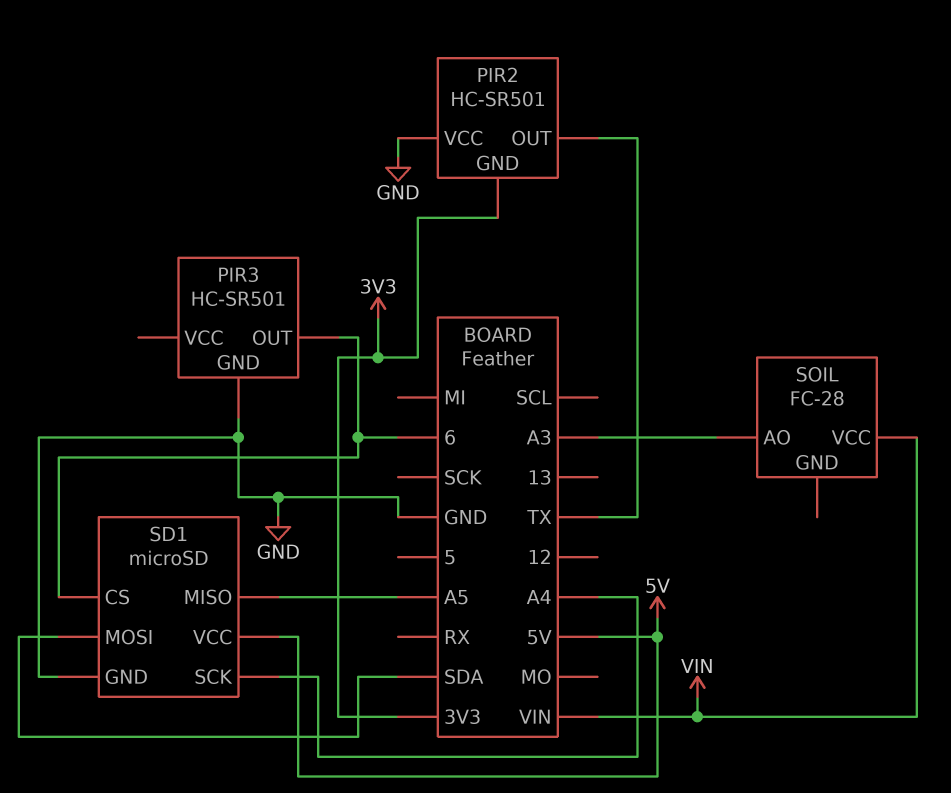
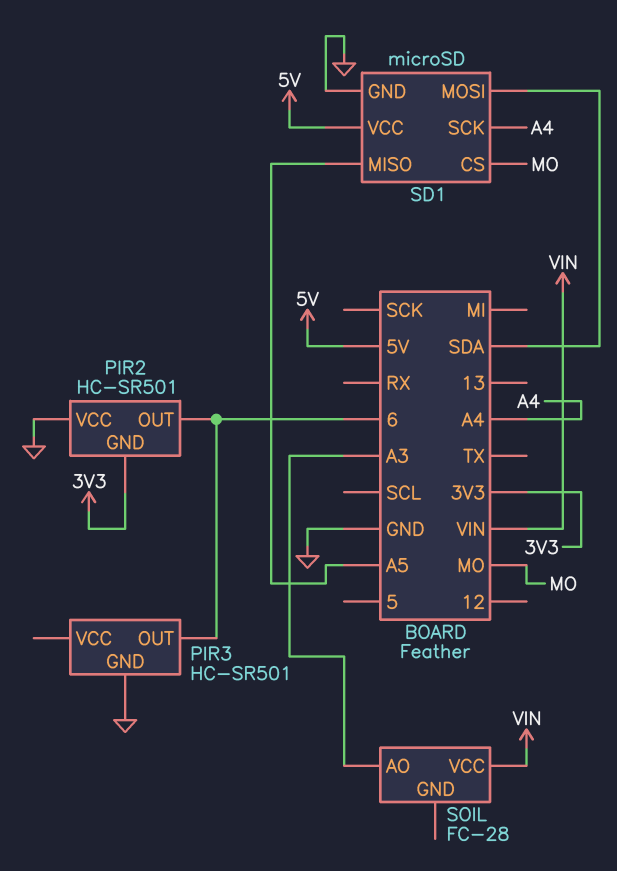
PIR2 pin OUT: TX -> 6
SD1 pin CS: 6 -> MO

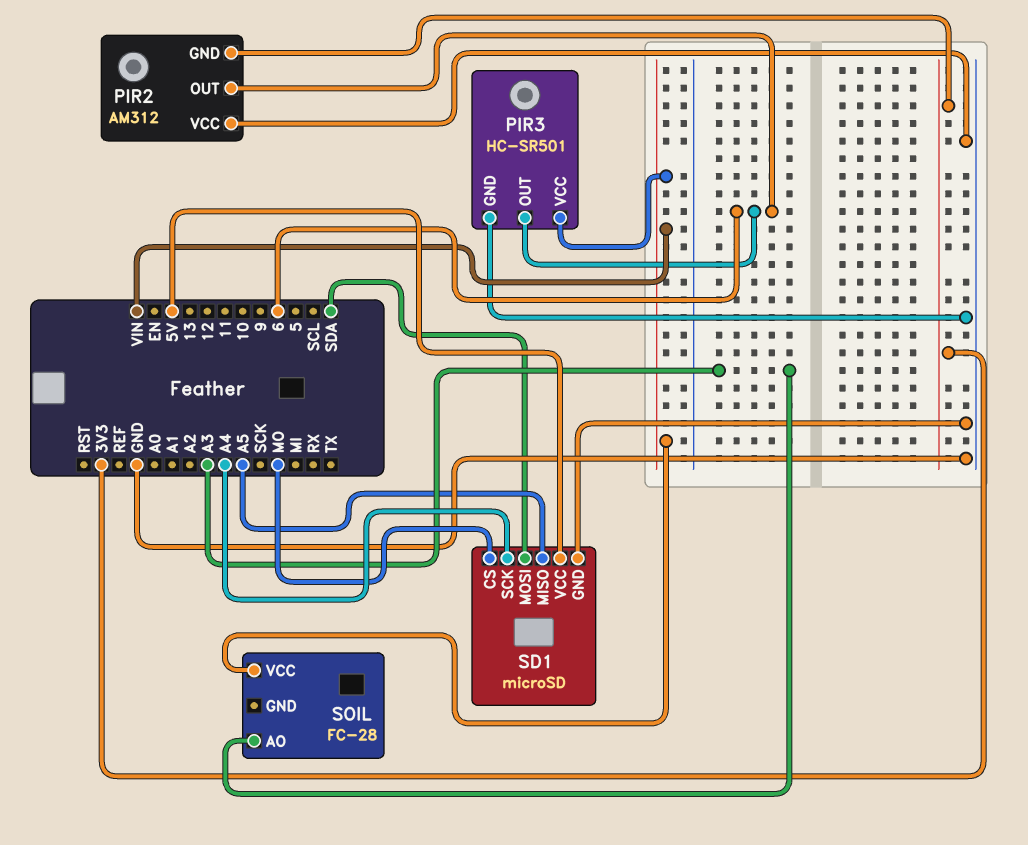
PIR2: HC-SR501 -> AM312
PIR3 pin VCC: none -> VIN

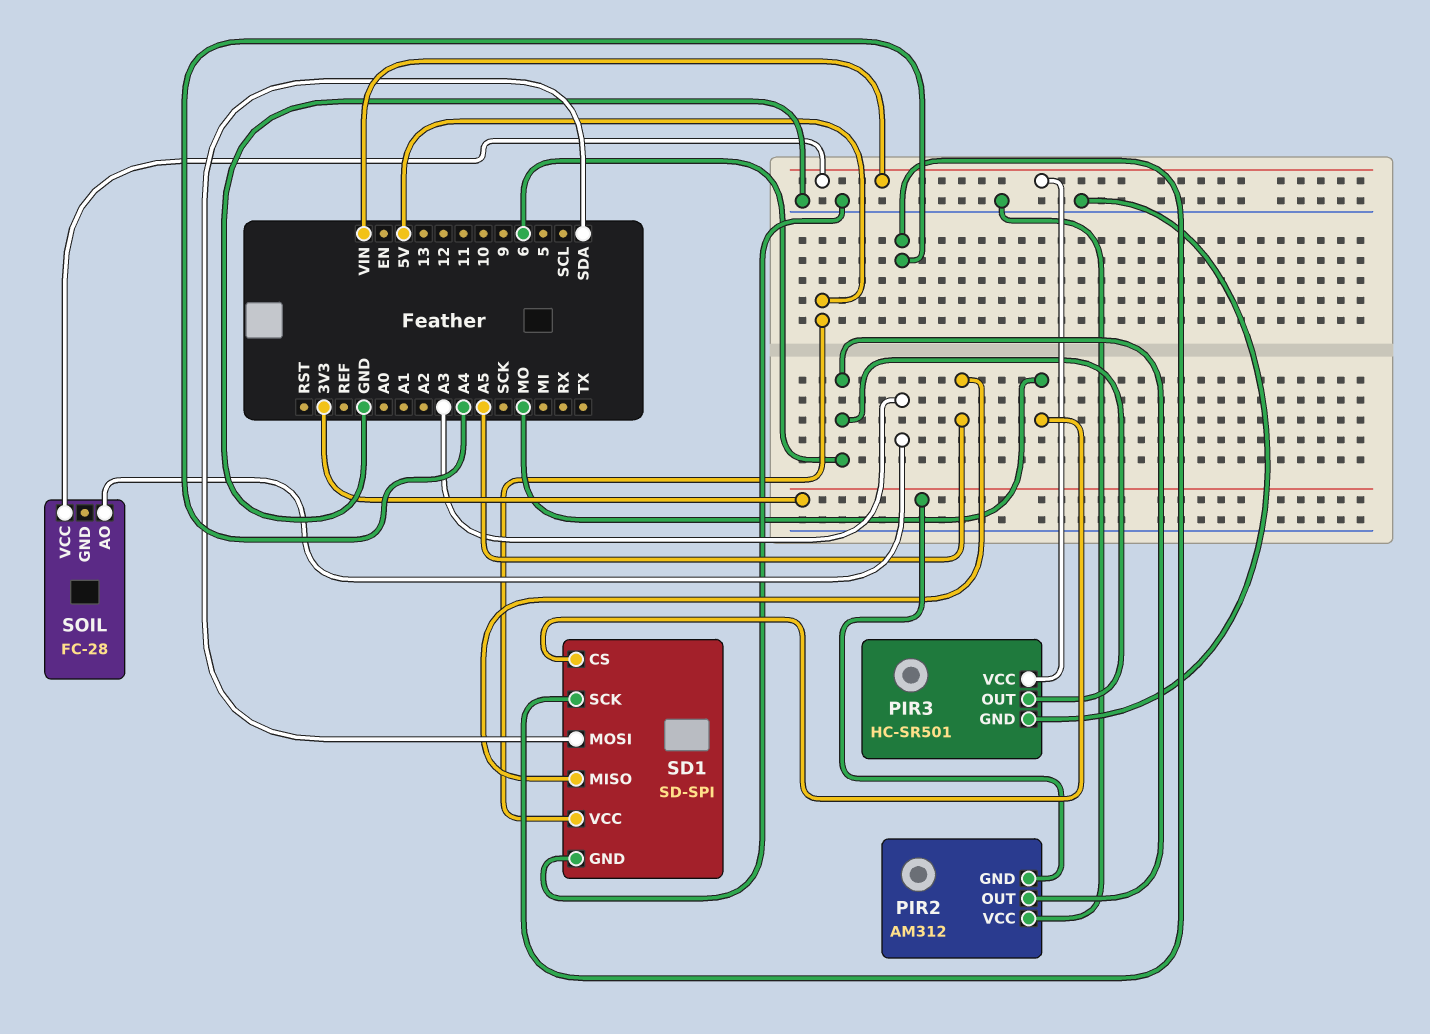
SD1: microSD -> SD-SPI

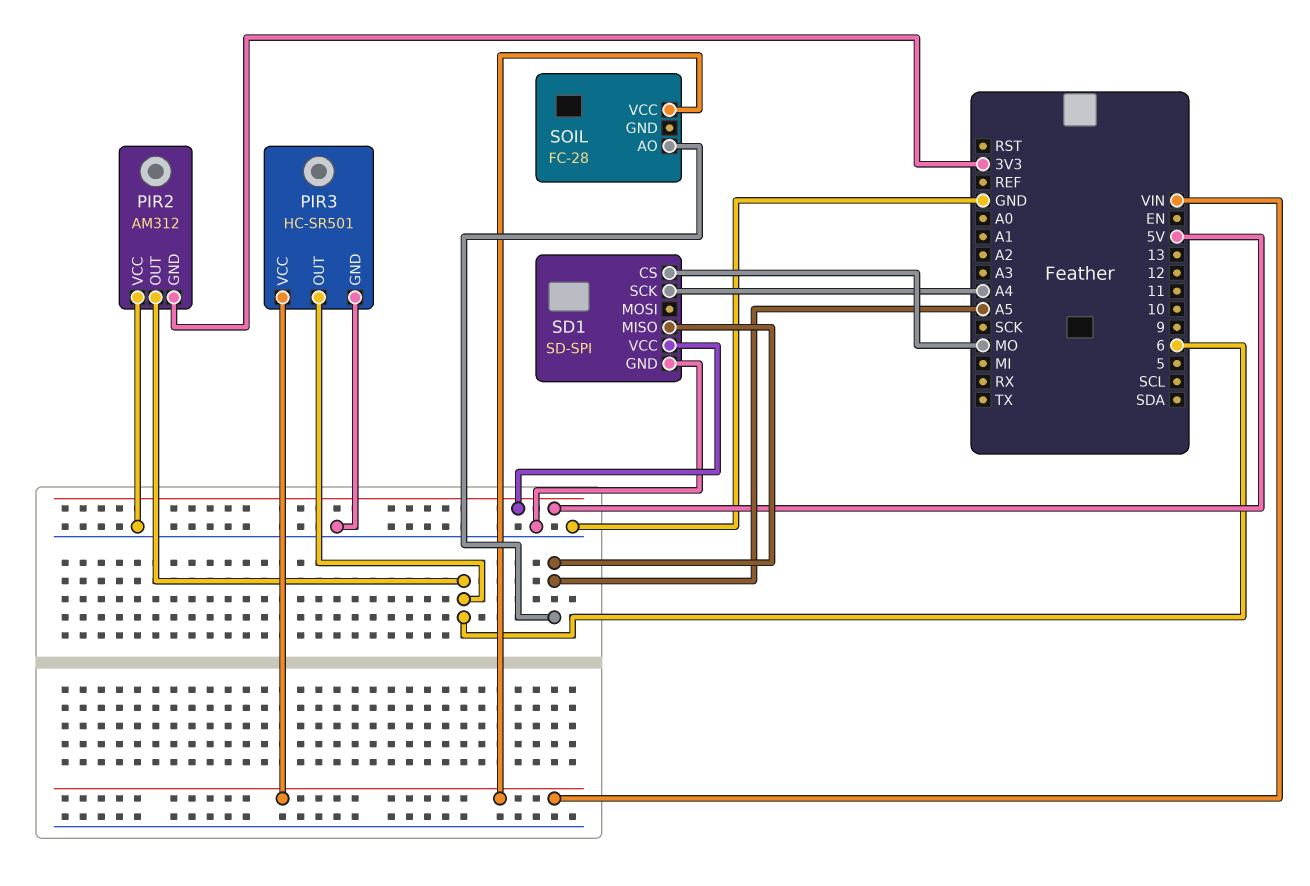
SD1 pin MOSI: SDA -> none
SOIL pin AO: A3 -> A5

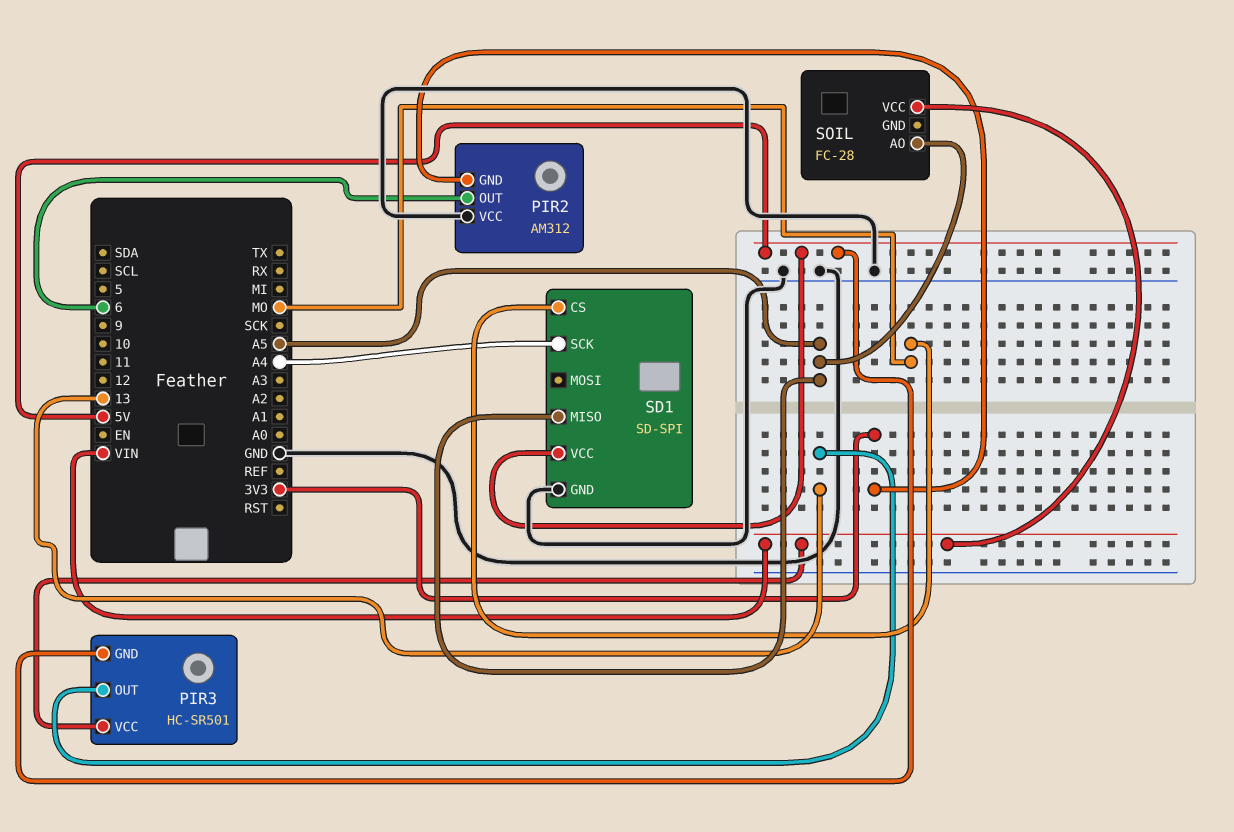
PIR3 pin GND: GND -> 5V
PIR3 pin OUT: 6 -> 13

